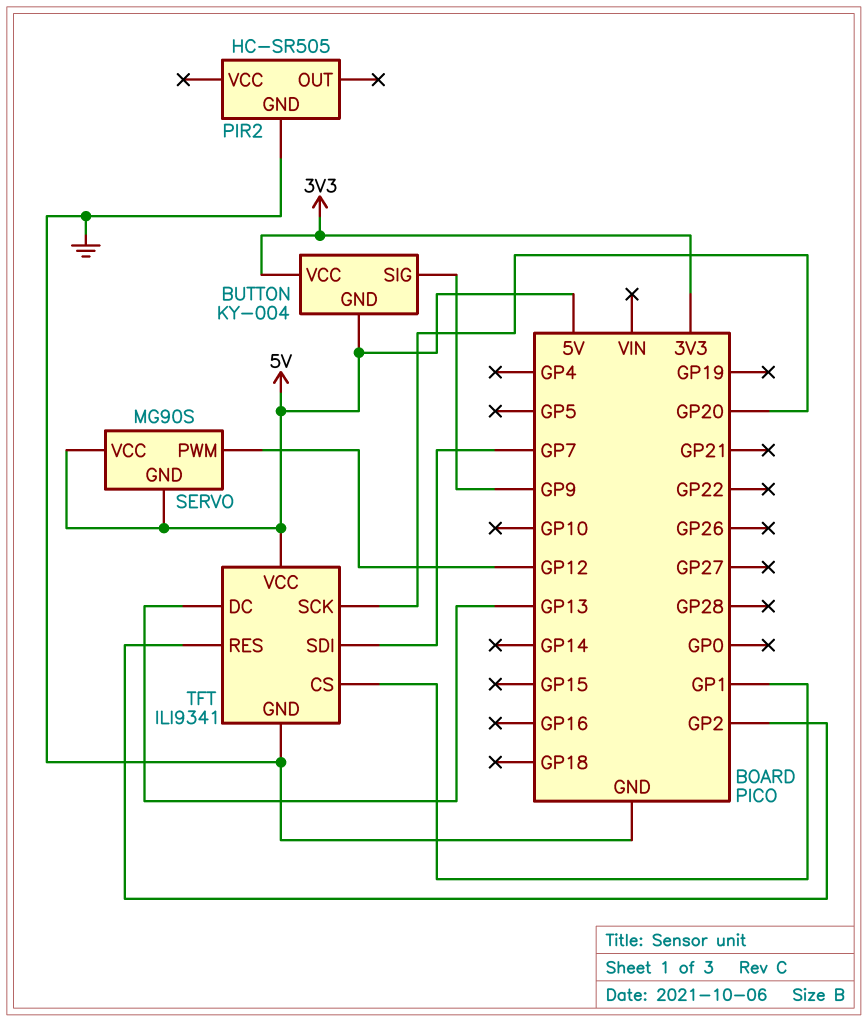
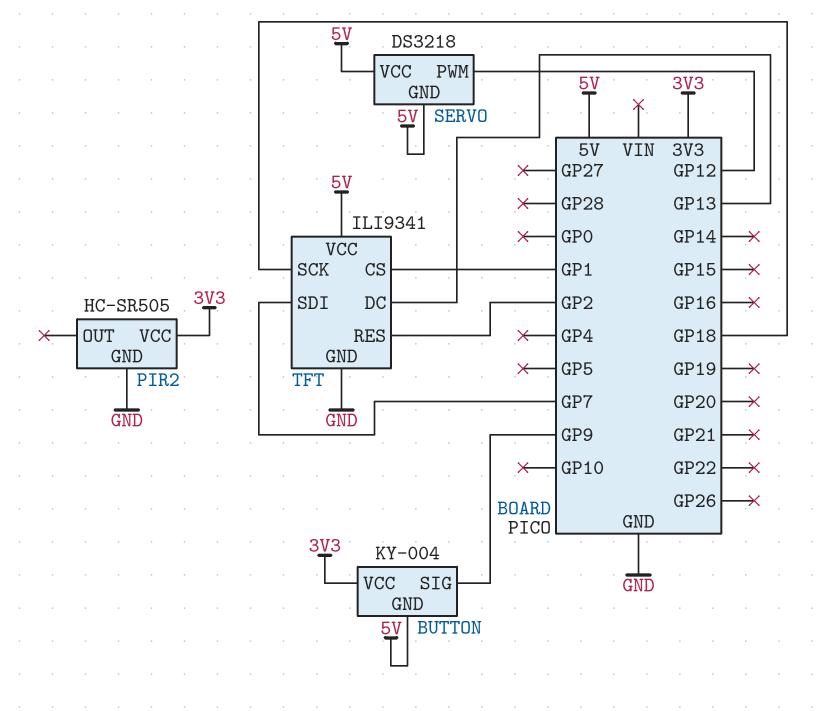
PIR2 pin VCC: none -> 3V3
SERVO: MG90S -> DS3218
TFT pin SCK: GP20 -> GP18

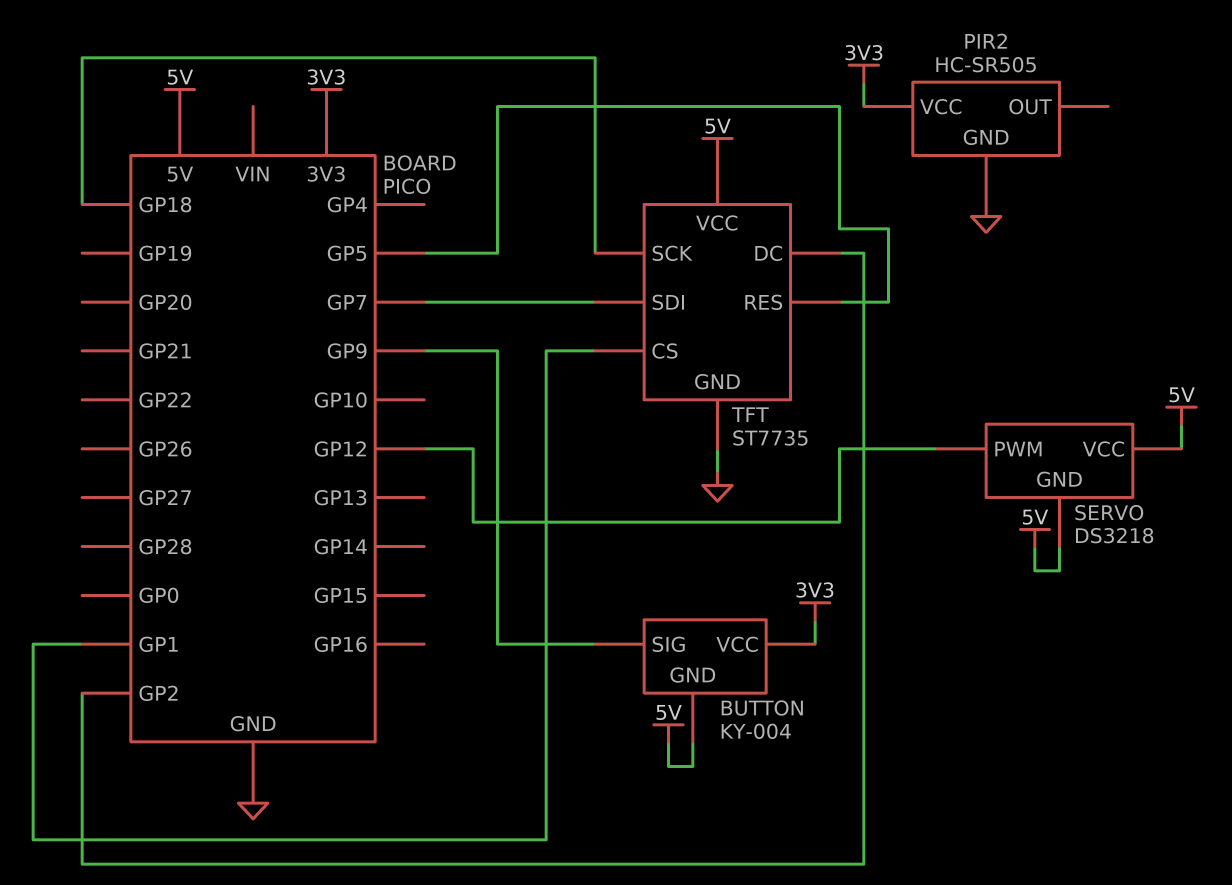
TFT: ILI9341 -> ST7735
TFT pin DC: GP13 -> GP2
TFT pin RES: GP2 -> GP5

